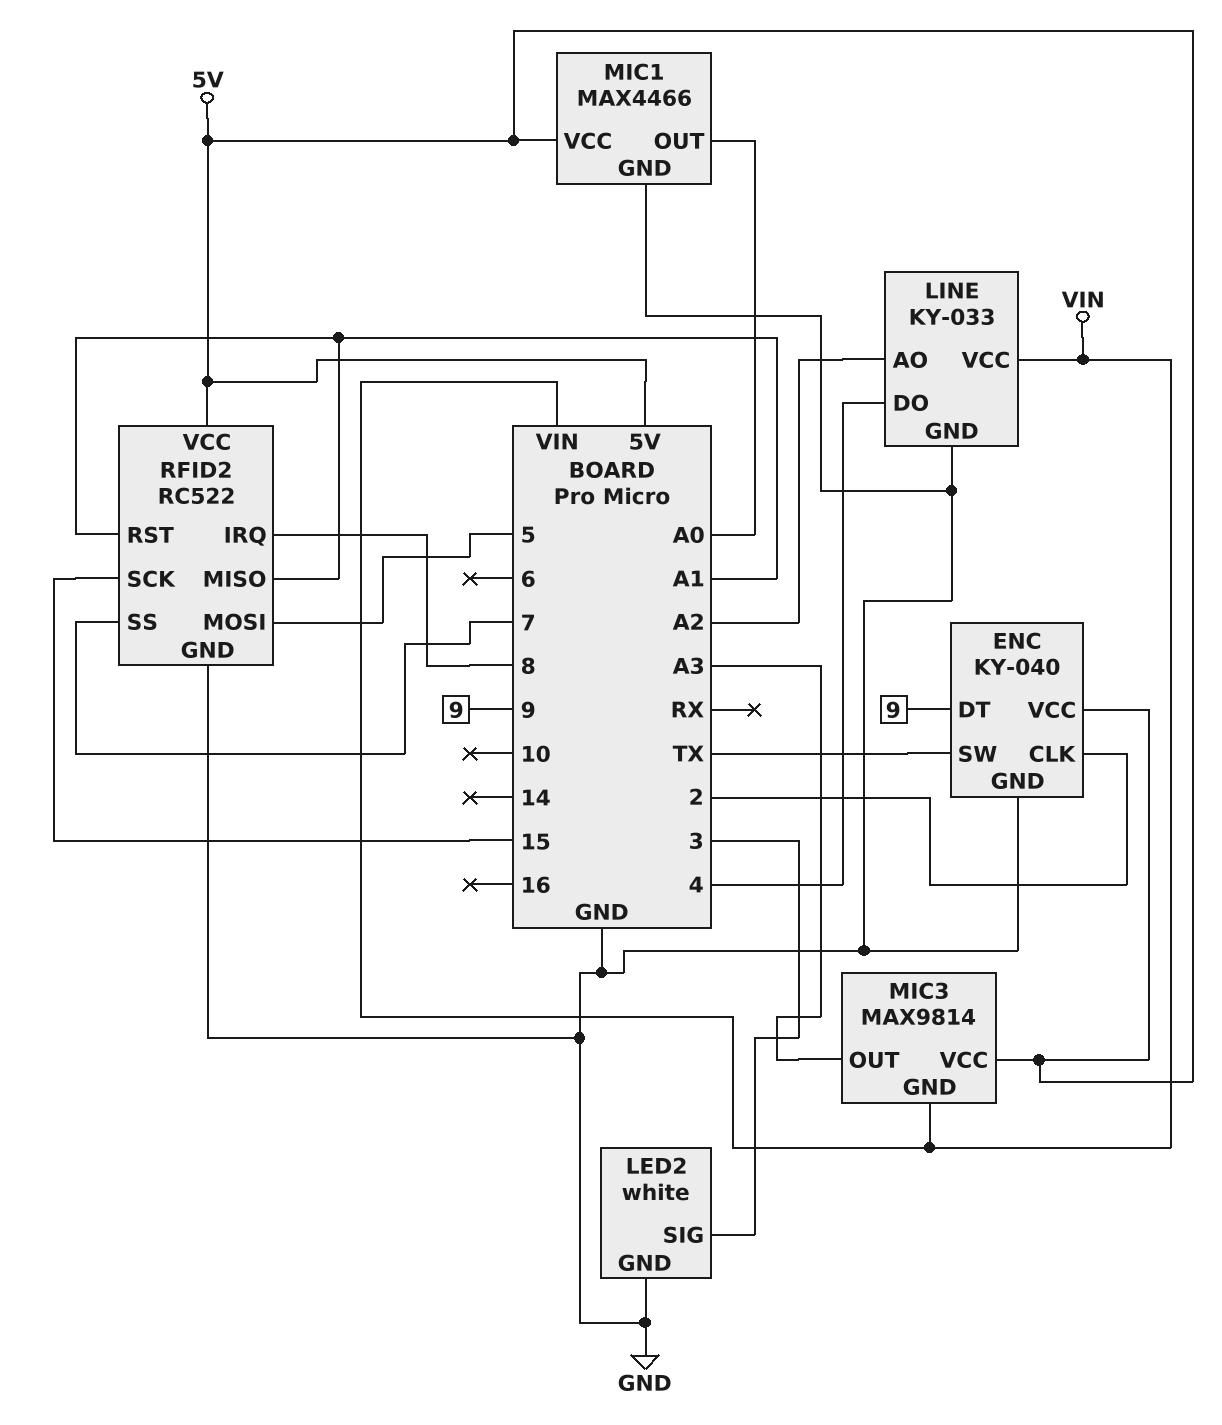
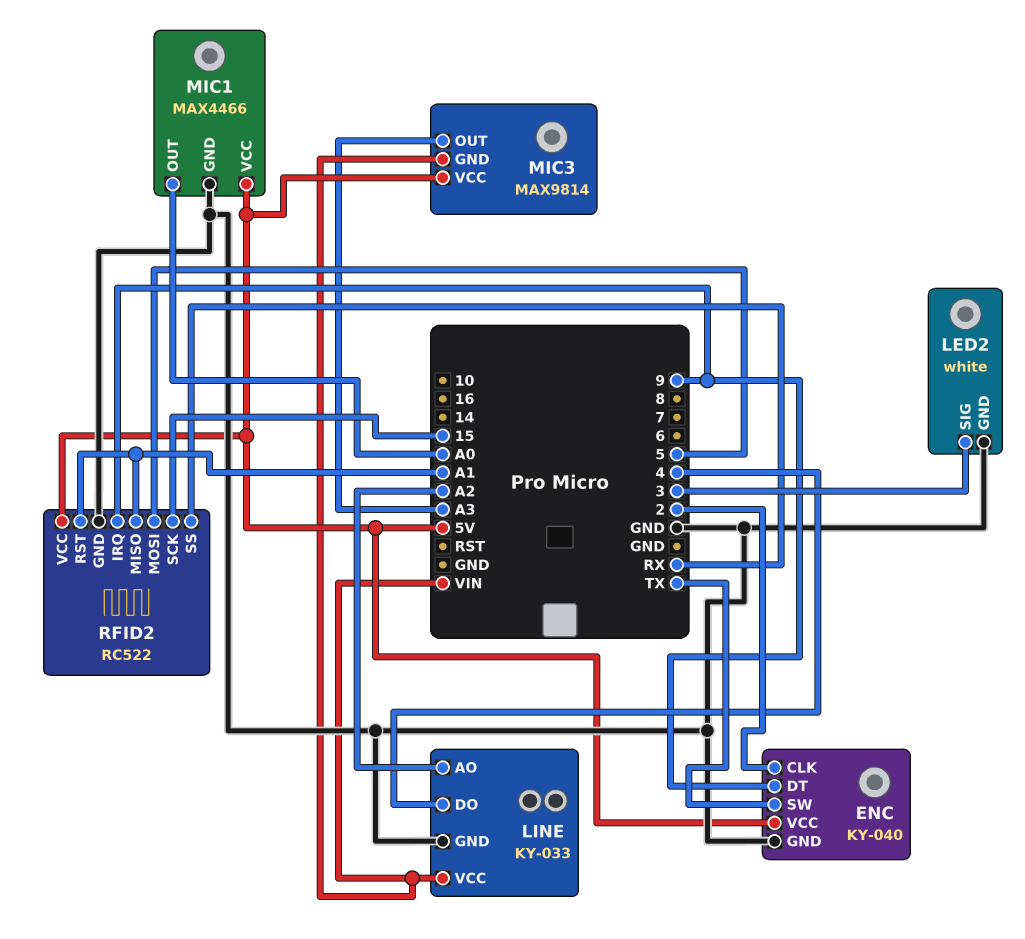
RFID2 pin IRQ: 8 -> 9
RFID2 pin SS: 7 -> RX

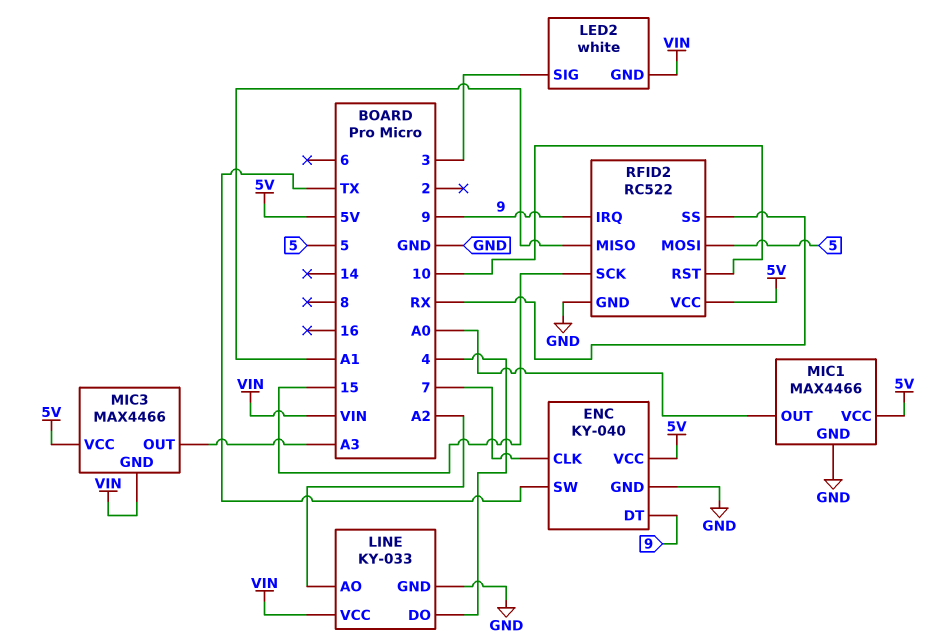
ENC pin CLK: 2 -> 7
LED2 pin GND: GND -> VIN
MIC3: MAX9814 -> MAX4466
RFID2 pin RST: A1 -> 10

